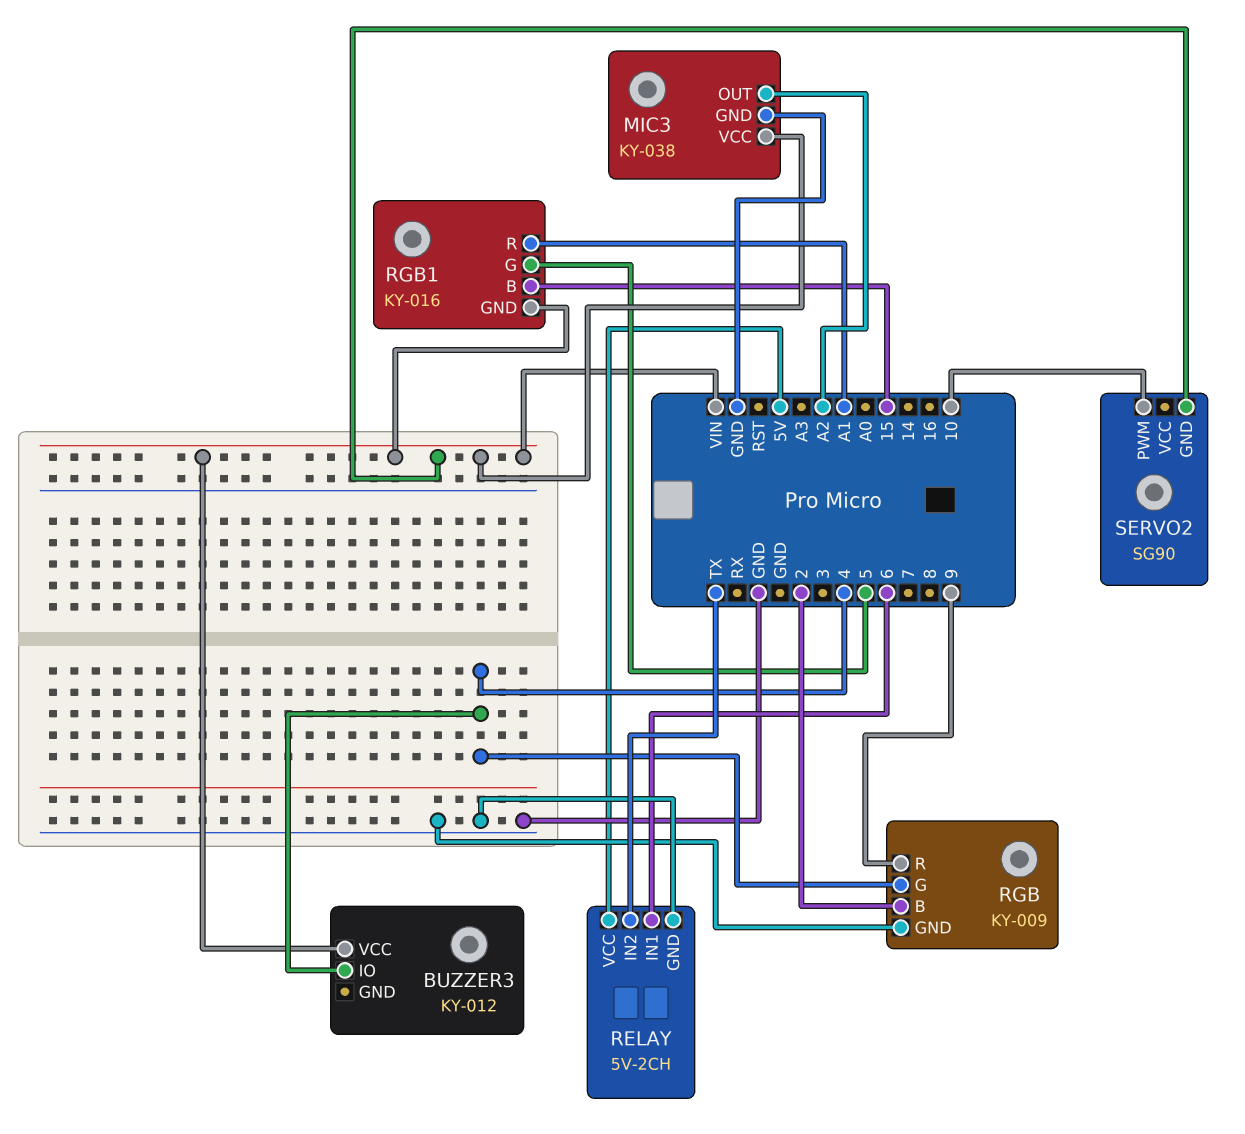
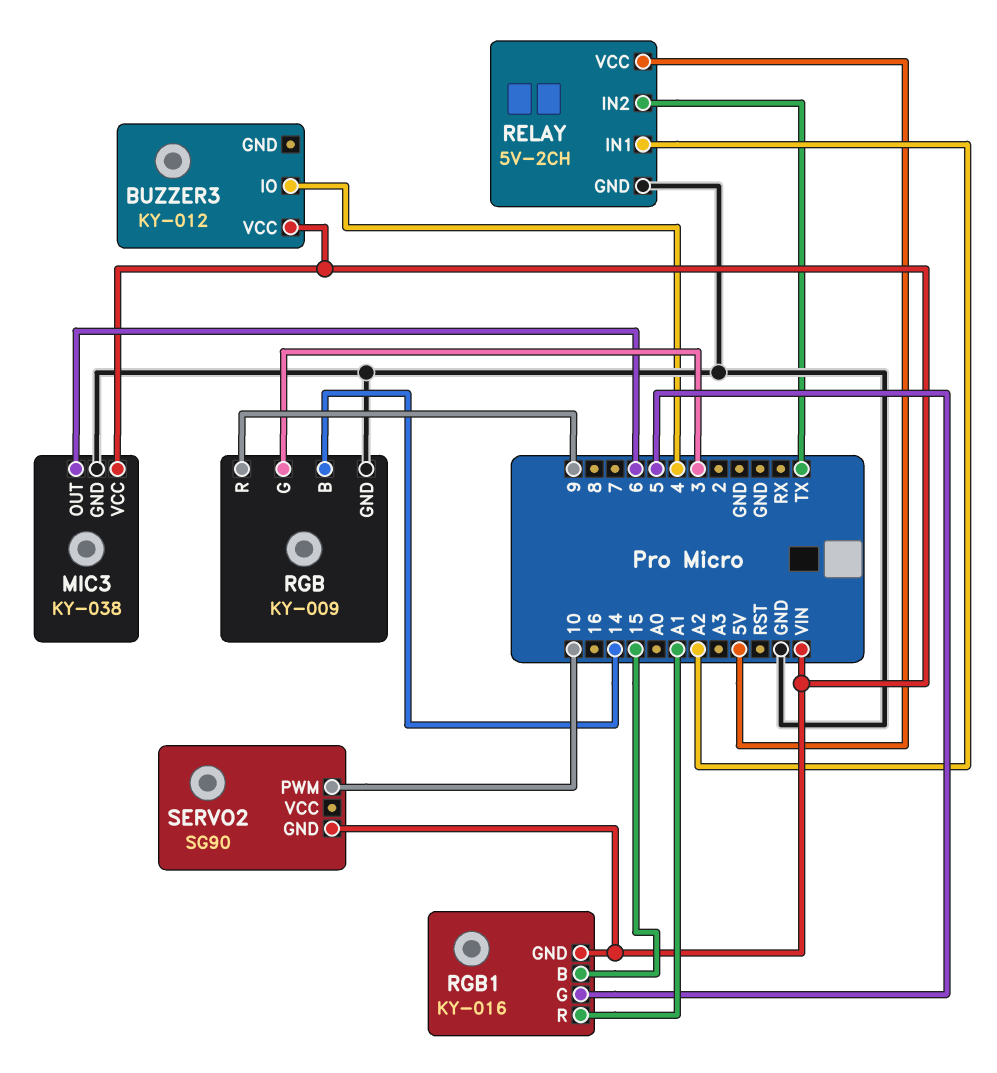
MIC3 pin OUT: A2 -> 6
RELAY pin IN1: 6 -> A2
RGB pin B: 2 -> 14
RGB pin G: 4 -> 3

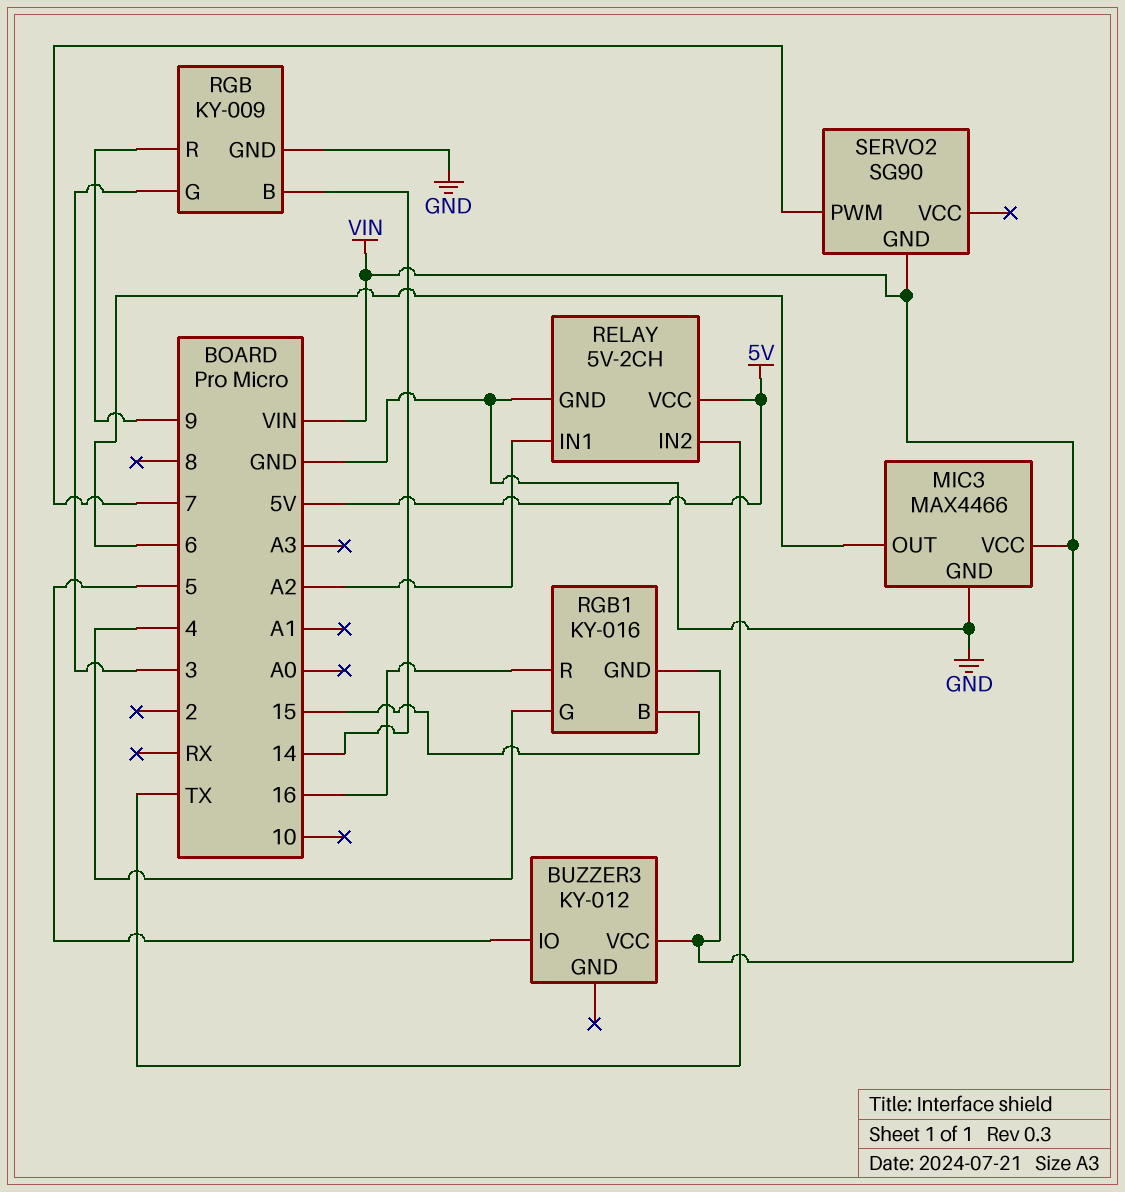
BUZZER3 pin IO: 4 -> 5
MIC3: KY-038 -> MAX4466
RGB1 pin G: 5 -> 4
RGB1 pin R: A1 -> 16
SERVO2 pin PWM: 10 -> 7

